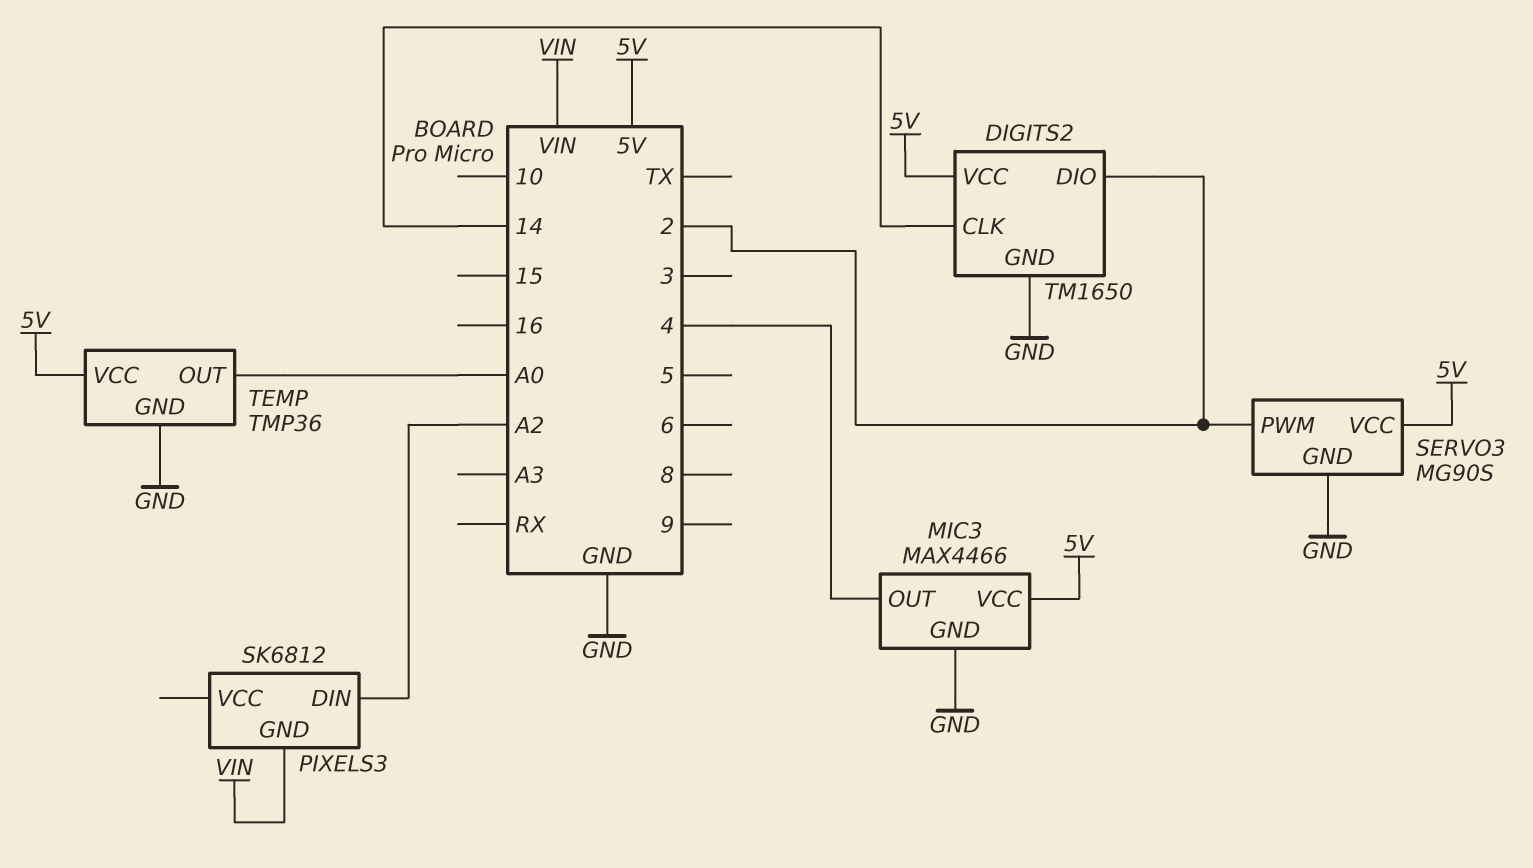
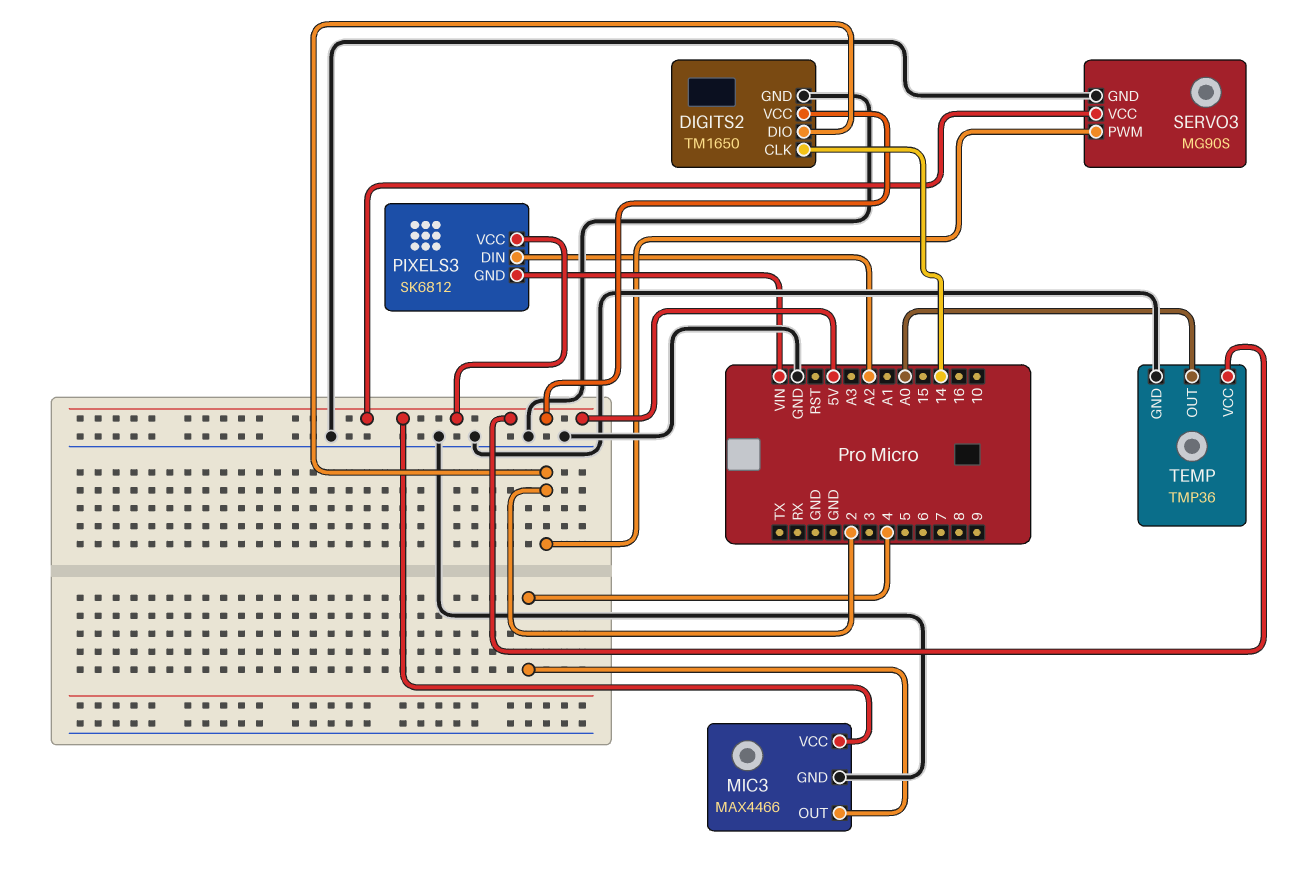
PIXELS3 pin VCC: none -> 5V

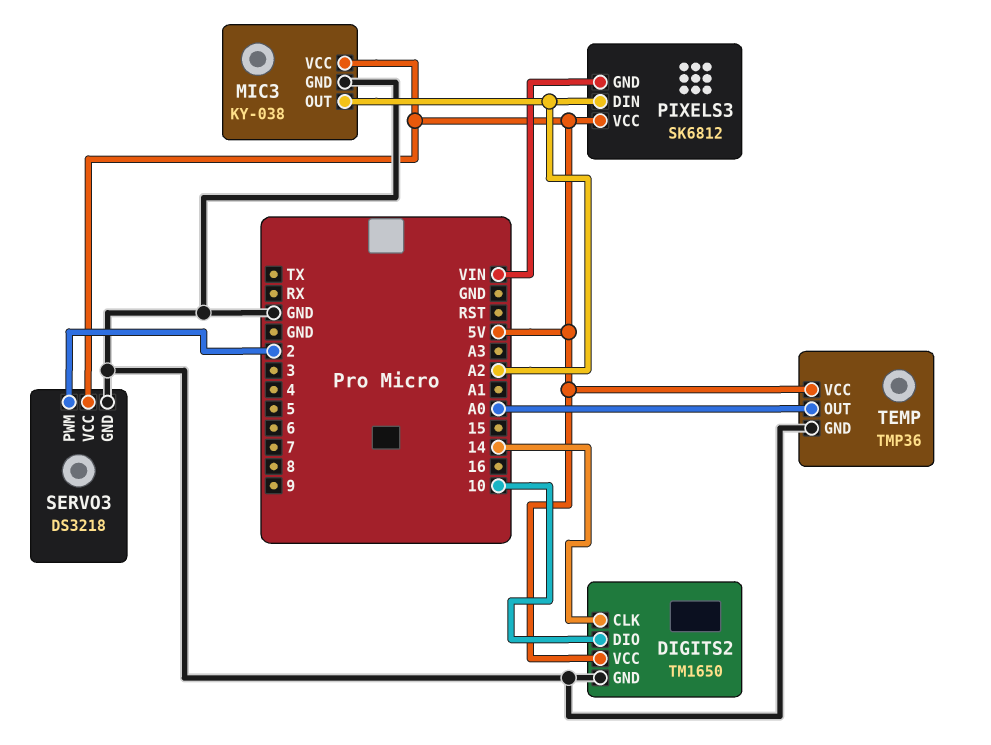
DIGITS2 pin DIO: 2 -> 10
MIC3: MAX4466 -> KY-038
MIC3 pin OUT: 4 -> A2
SERVO3: MG90S -> DS3218

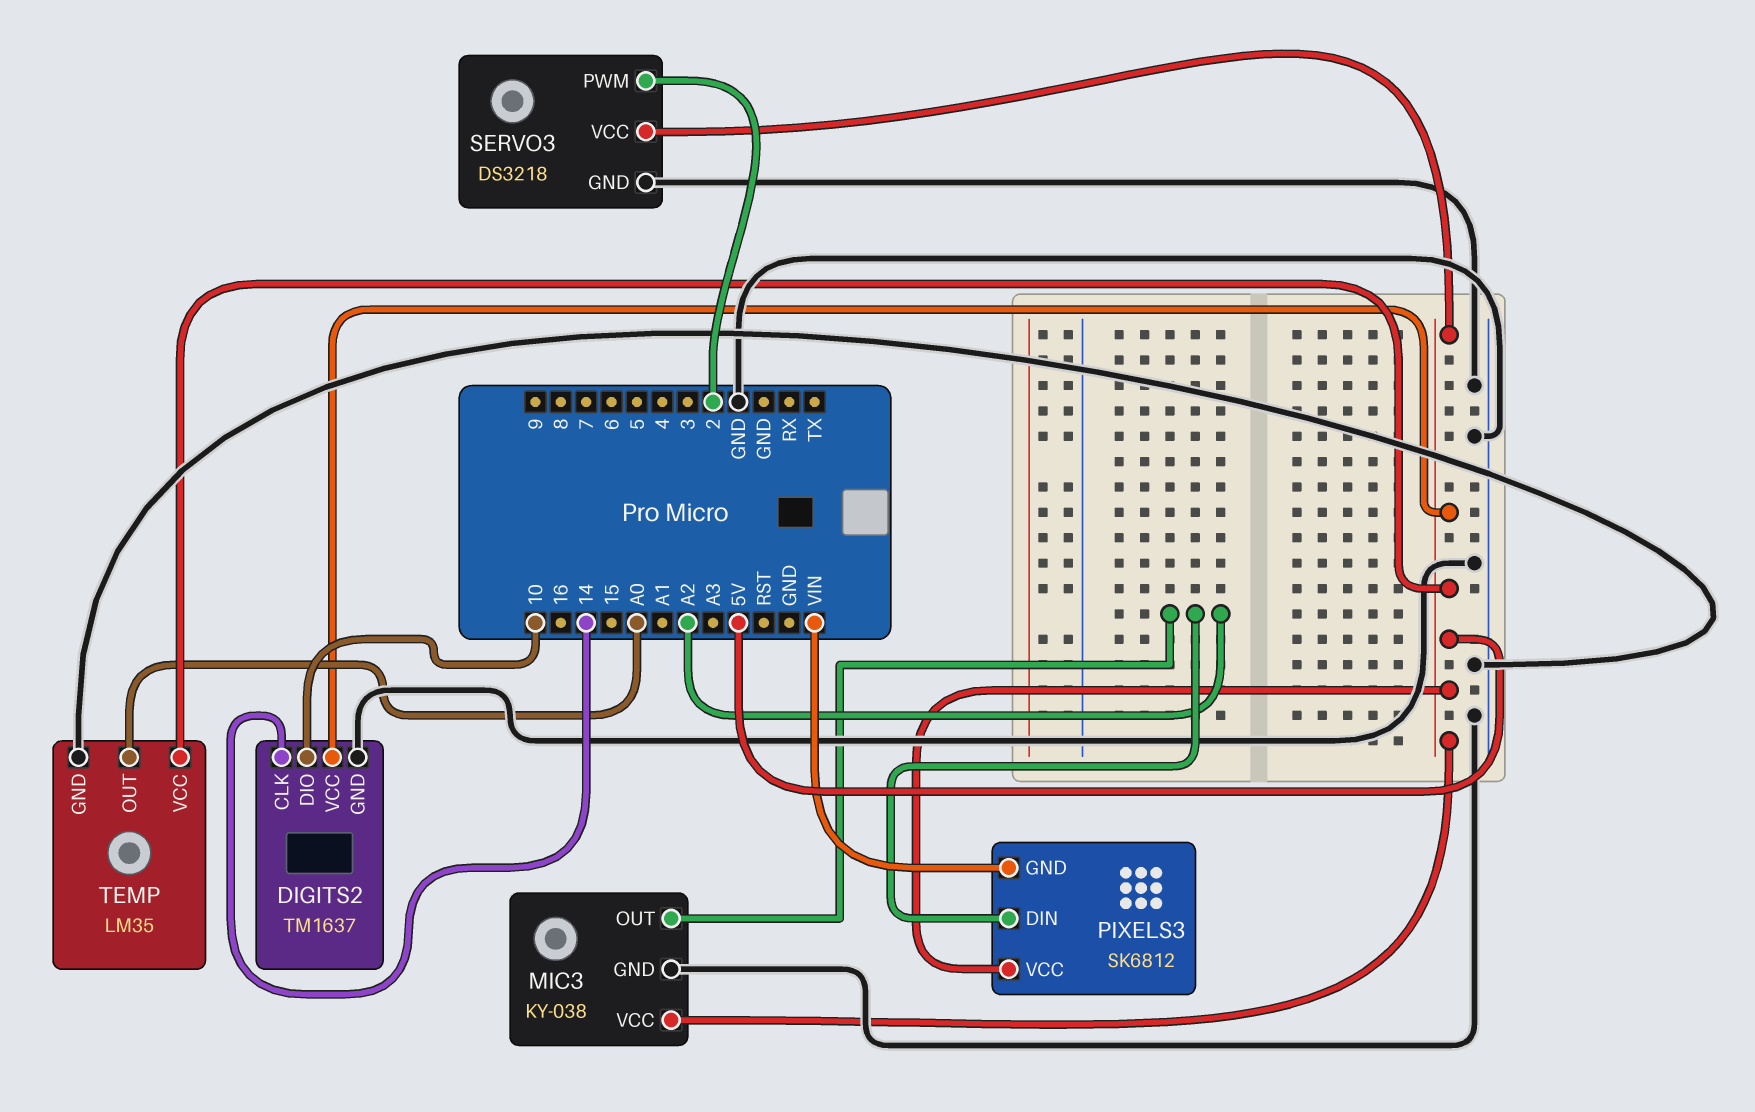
DIGITS2: TM1650 -> TM1637
TEMP: TMP36 -> LM35

